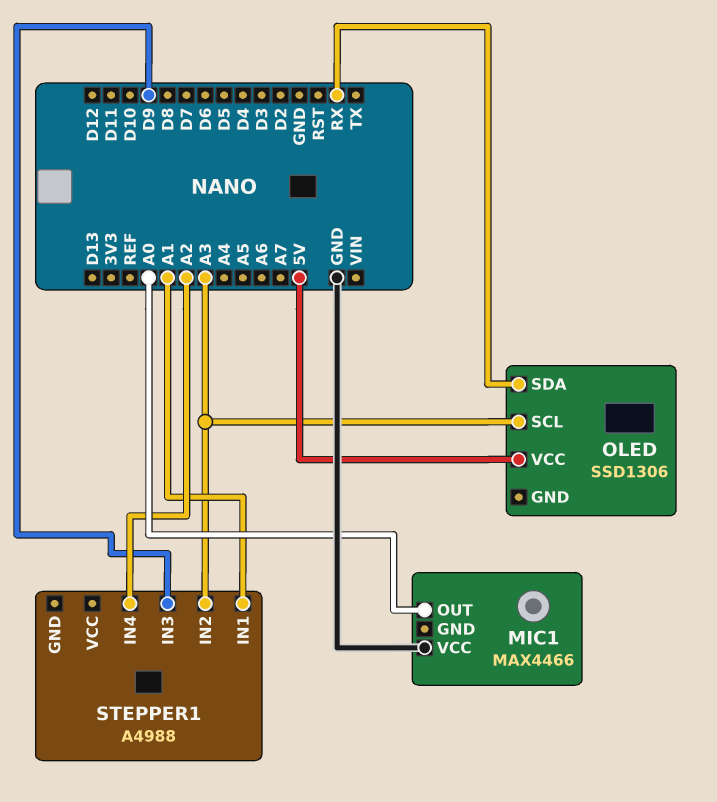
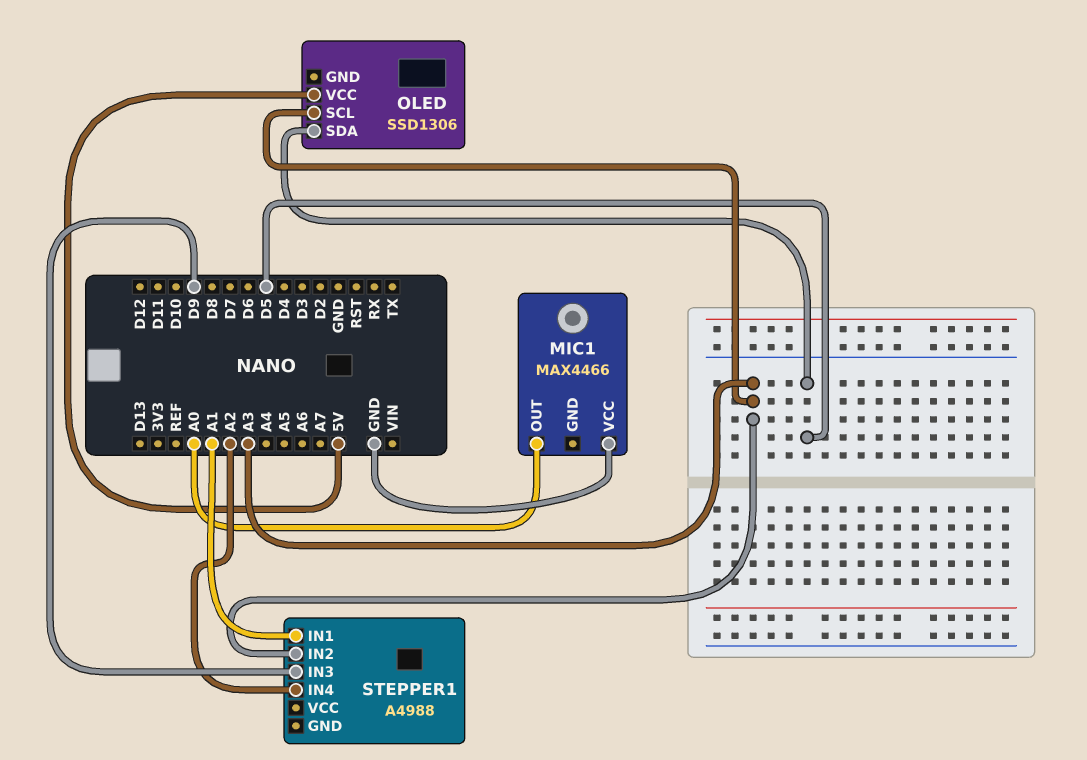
OLED pin SDA: RX -> D5

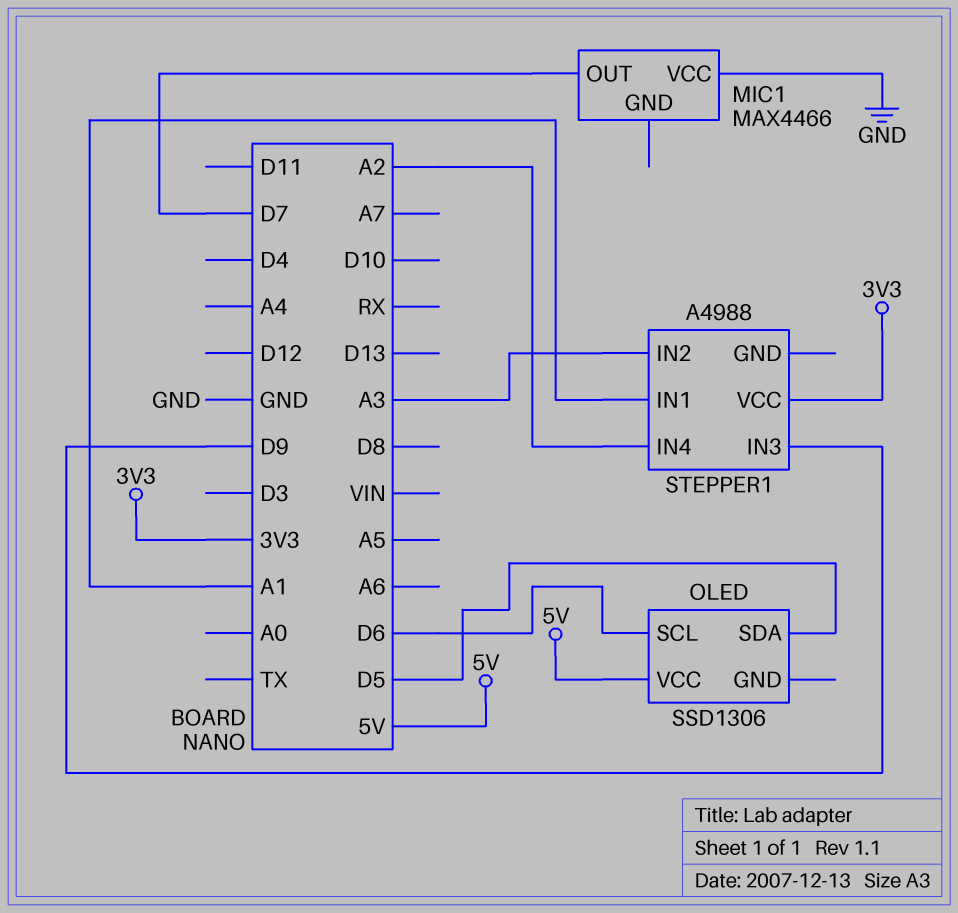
MIC1 pin OUT: A0 -> D7
OLED pin SCL: A3 -> D6
STEPPER1 pin VCC: none -> 3V3

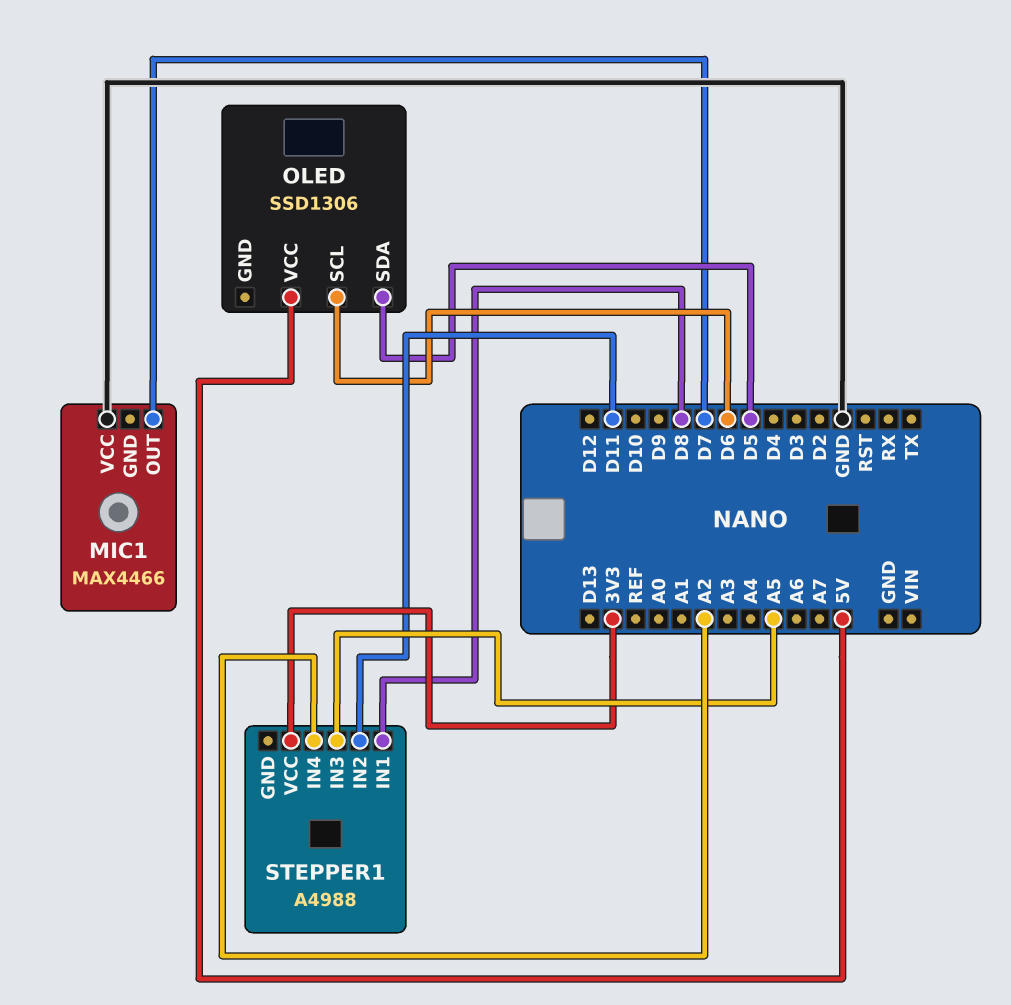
STEPPER1 pin IN1: A1 -> D8
STEPPER1 pin IN2: A3 -> D11
STEPPER1 pin IN3: D9 -> A5

